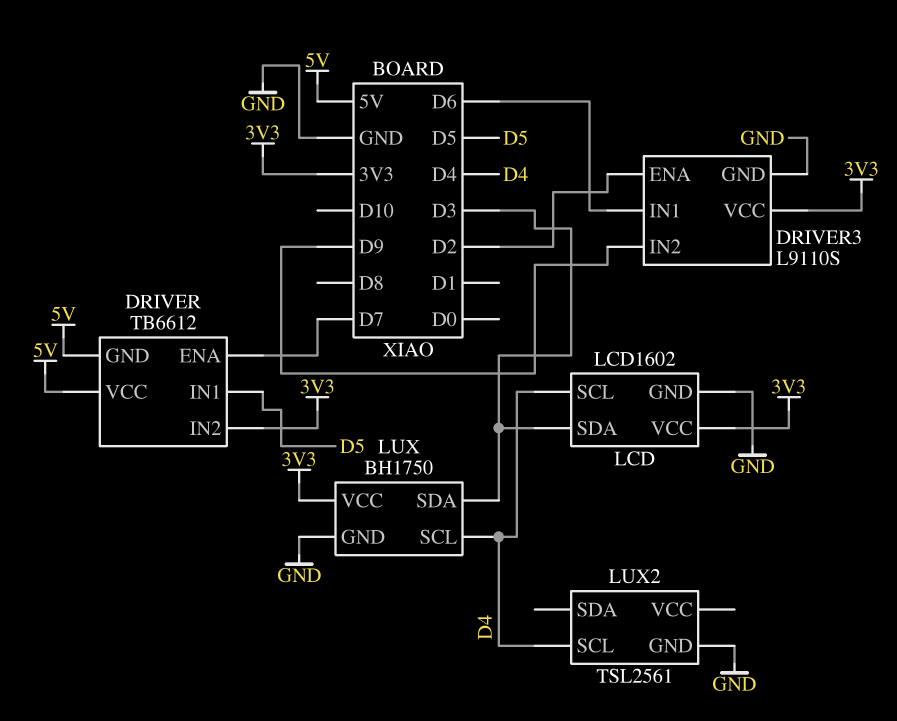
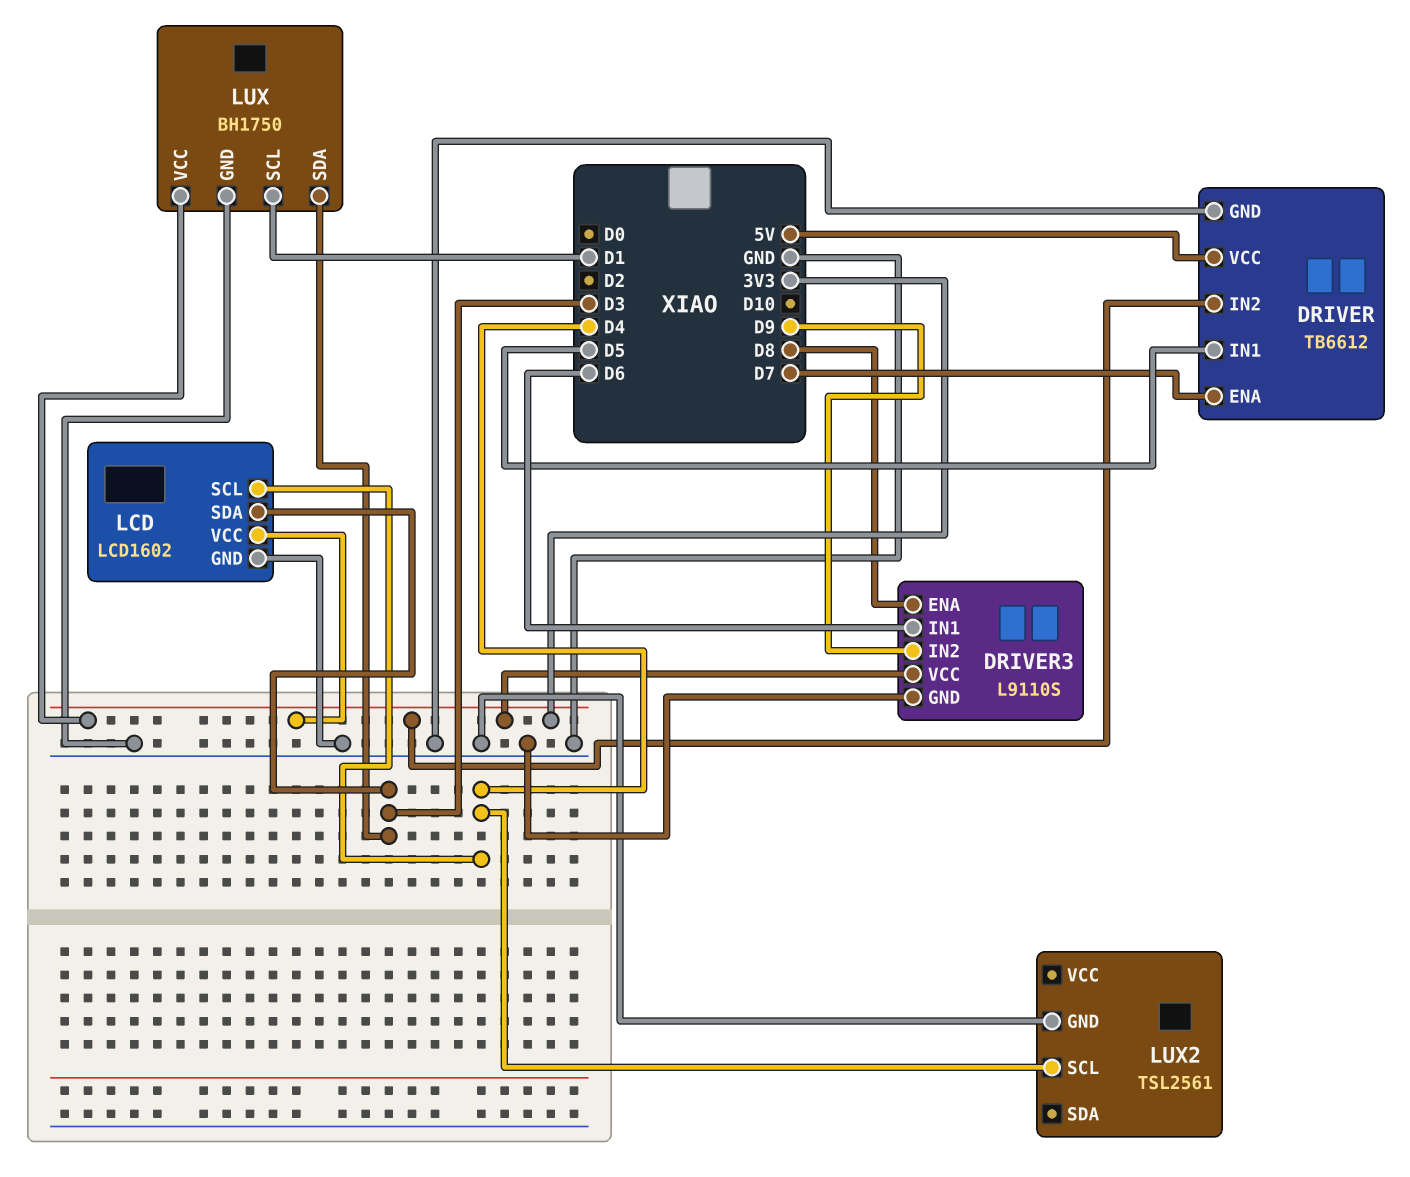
DRIVER pin GND: 5V -> GND
DRIVER3 pin ENA: D2 -> D8
LUX pin SCL: D4 -> D1

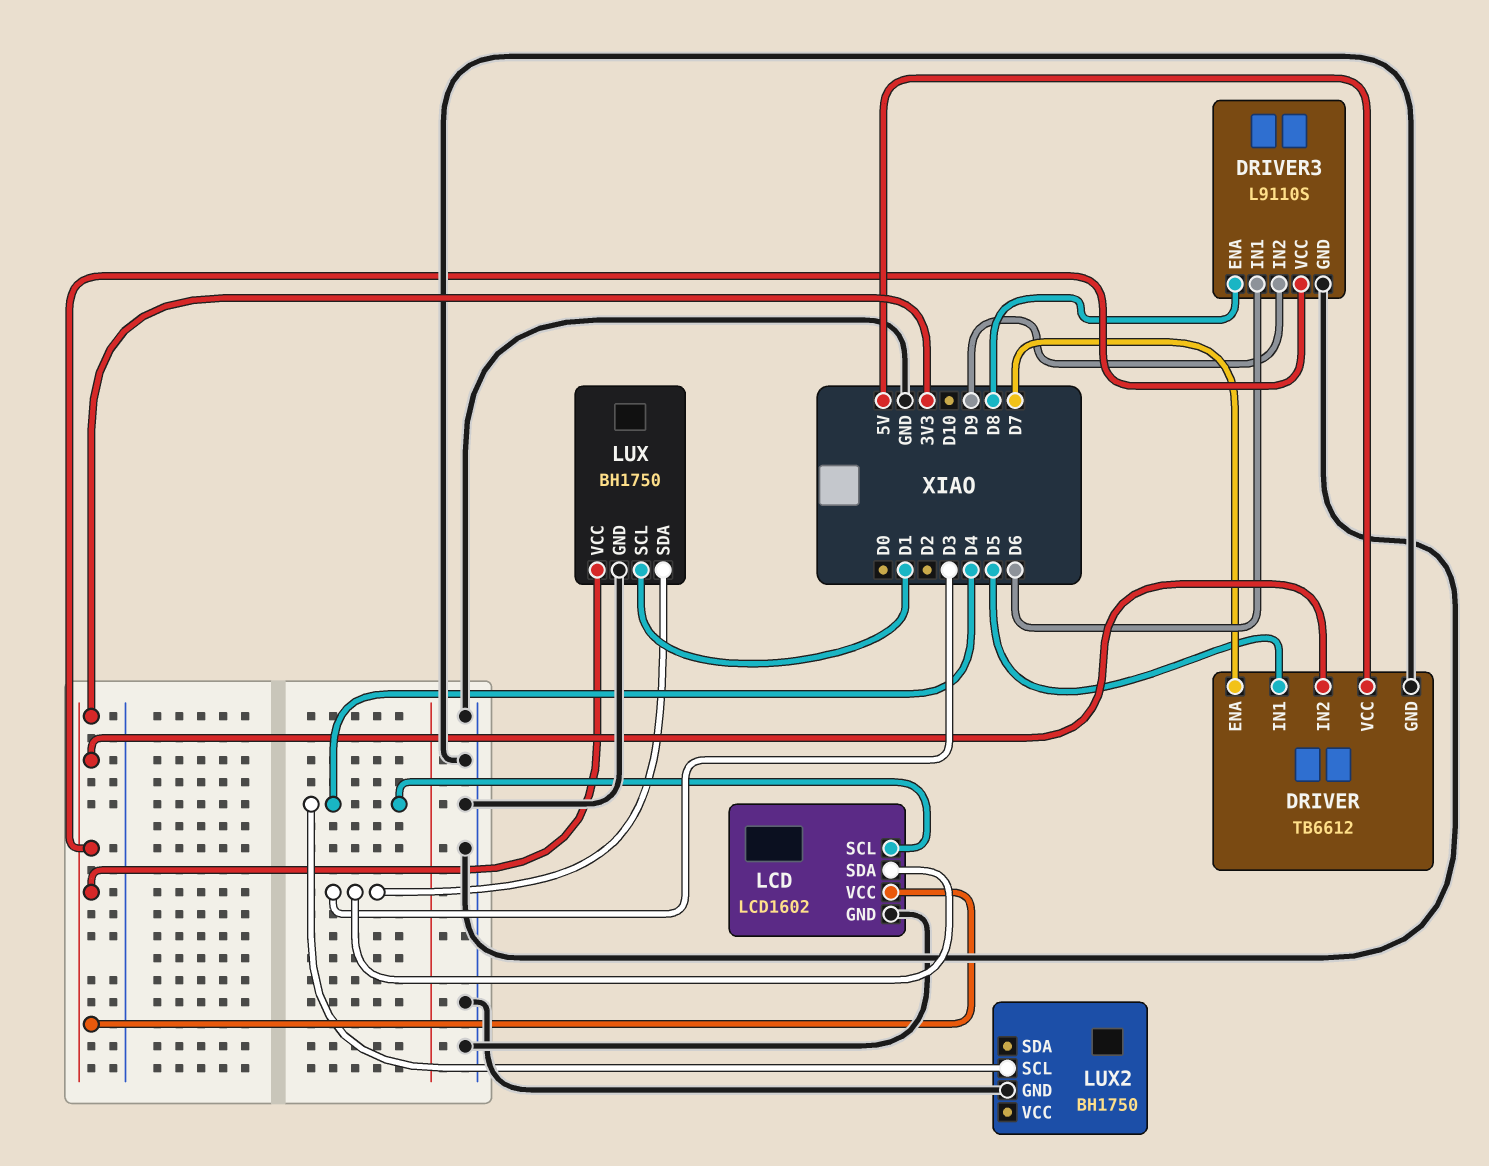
LUX2: TSL2561 -> BH1750

